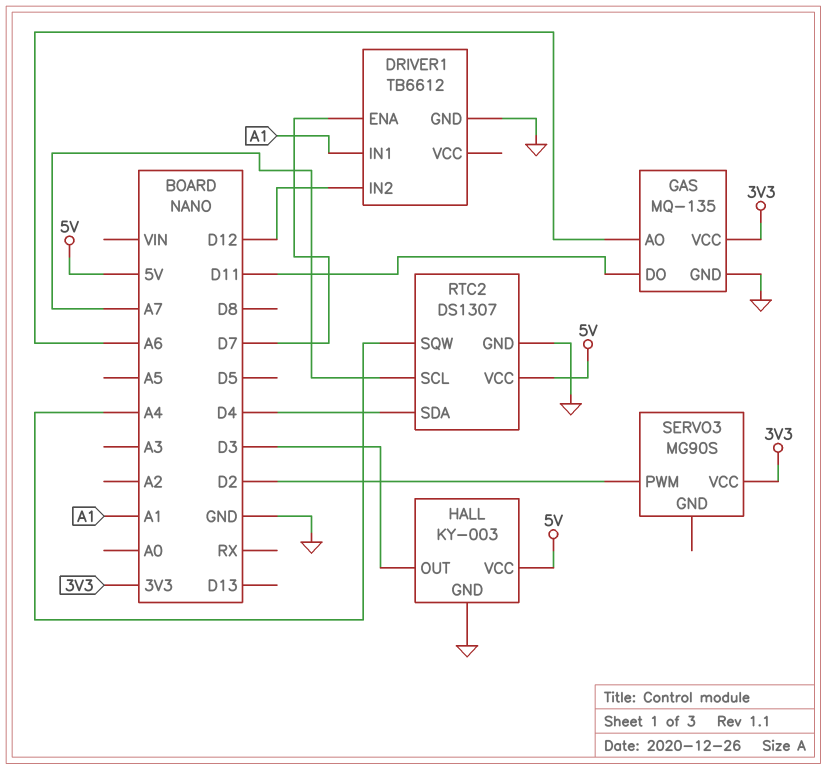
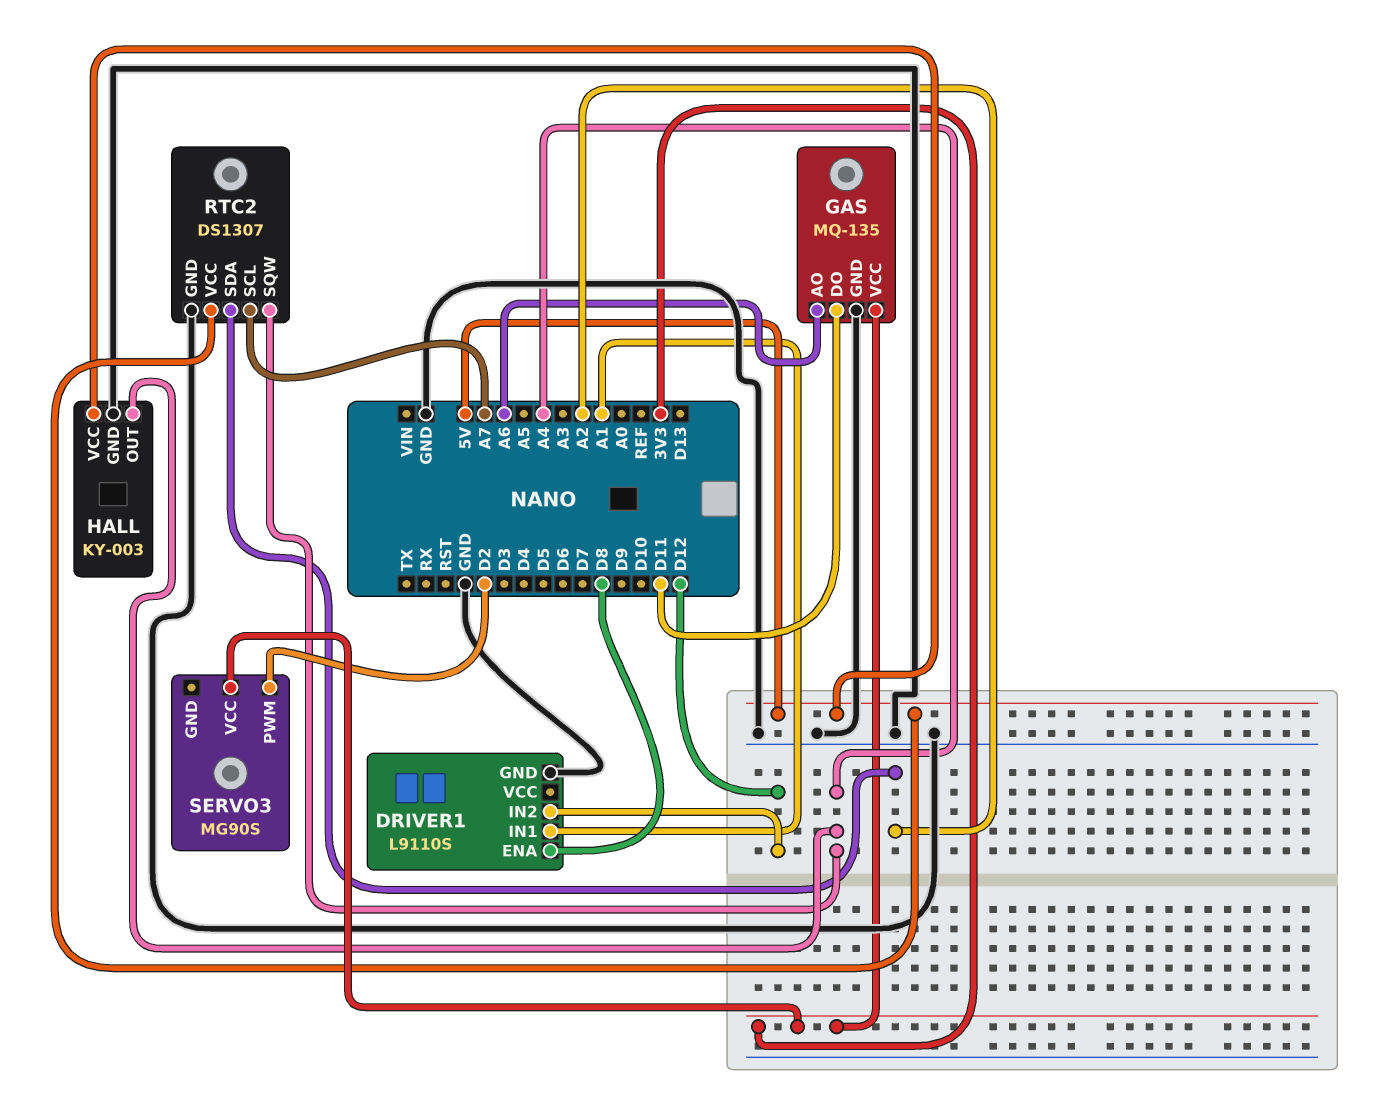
DRIVER1: TB6612 -> L9110S
DRIVER1 pin ENA: D7 -> D8
HALL pin OUT: D3 -> A4
RTC2 pin SDA: D4 -> A2

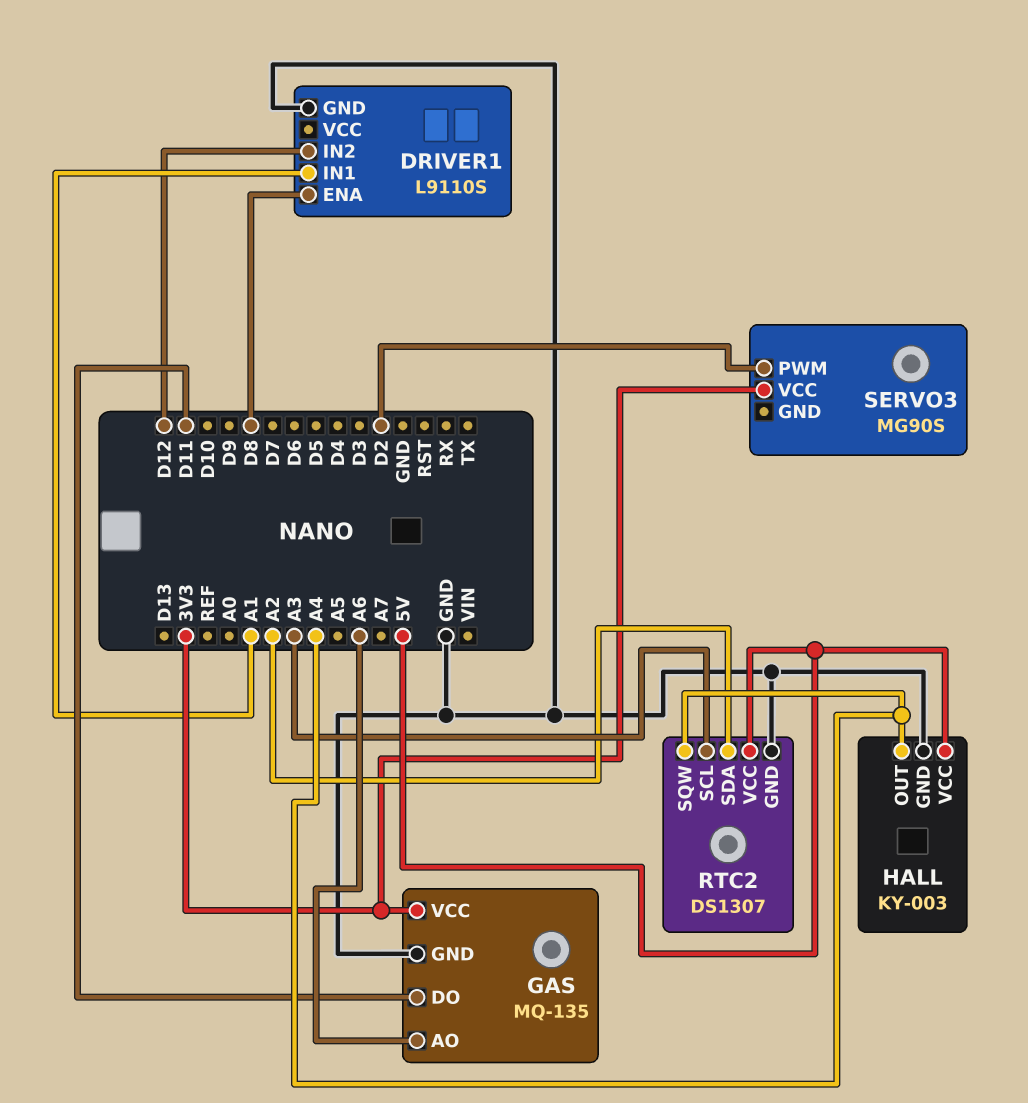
RTC2 pin SCL: A7 -> A3

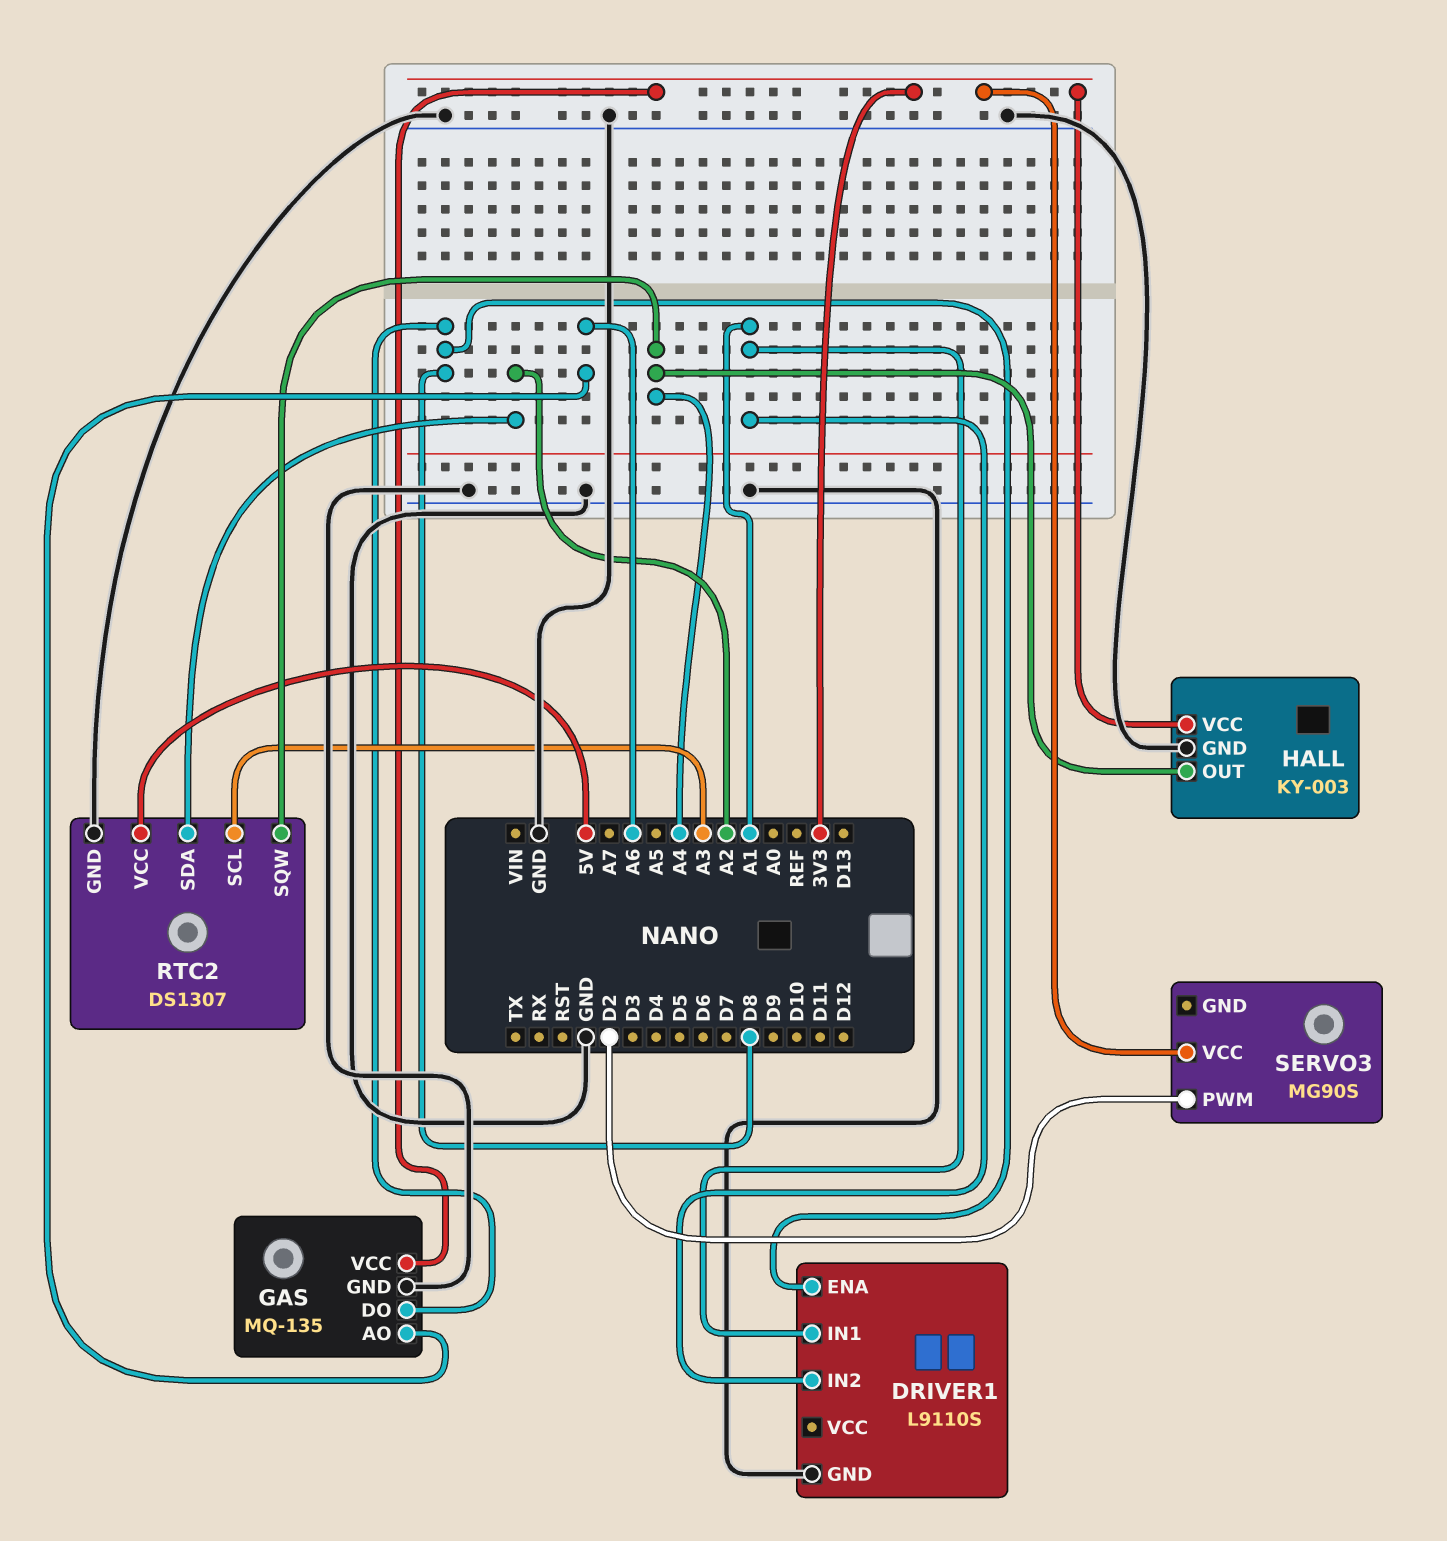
DRIVER1 pin IN2: D12 -> A1
GAS pin DO: D11 -> D8
HALL pin VCC: 5V -> 3V3

